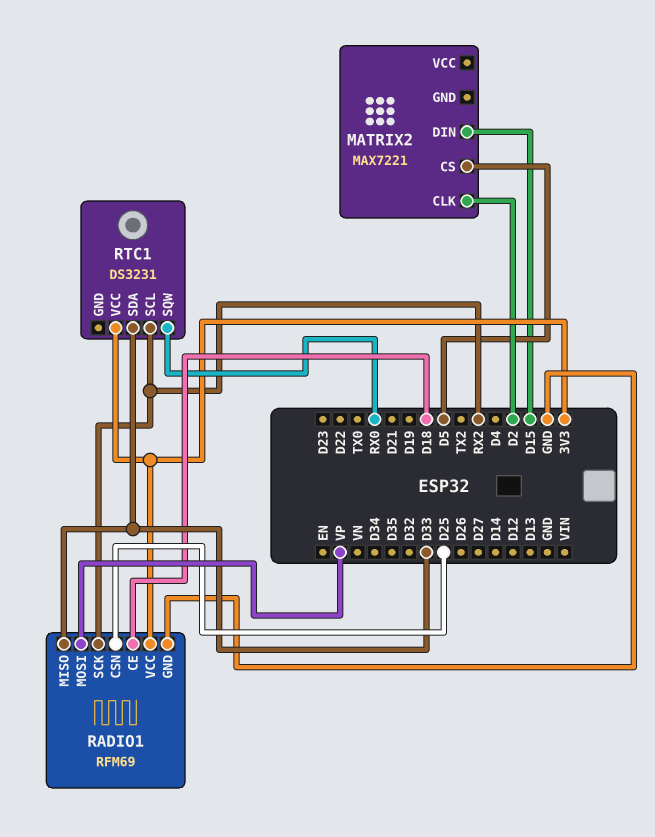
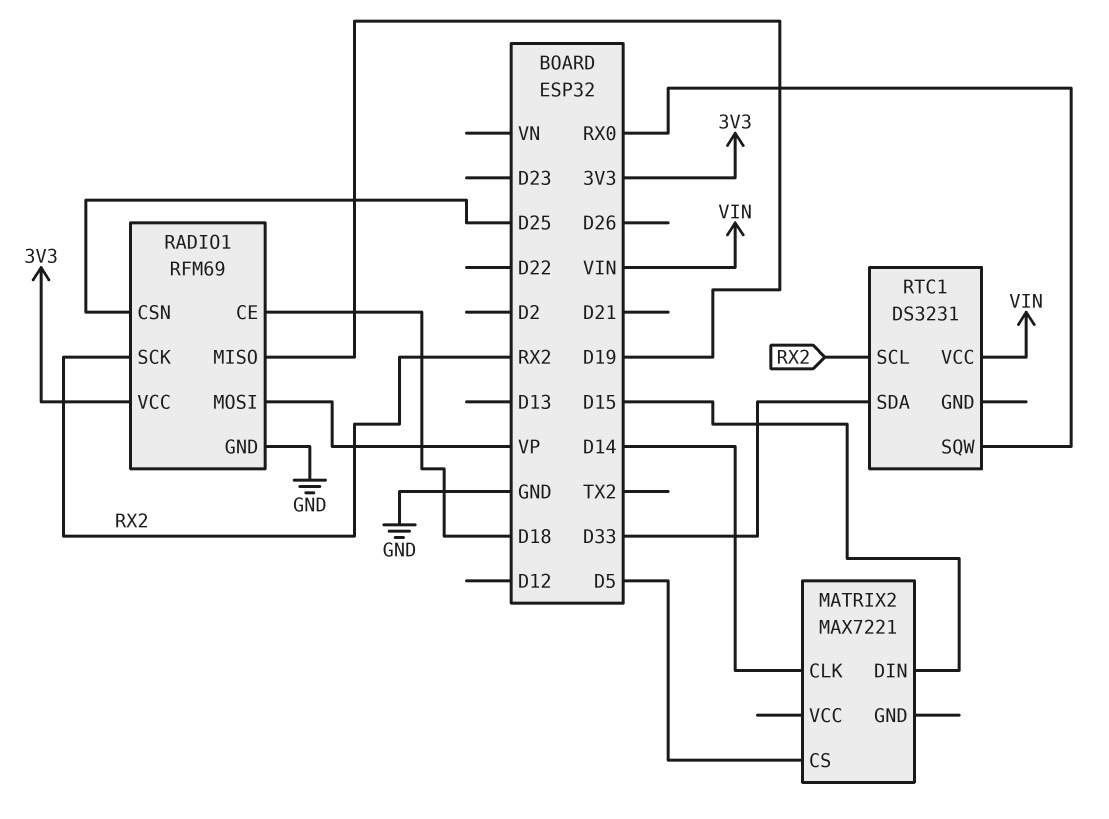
MATRIX2 pin CLK: D2 -> D14
RADIO1 pin MISO: D33 -> D19
RTC1 pin VCC: 3V3 -> VIN

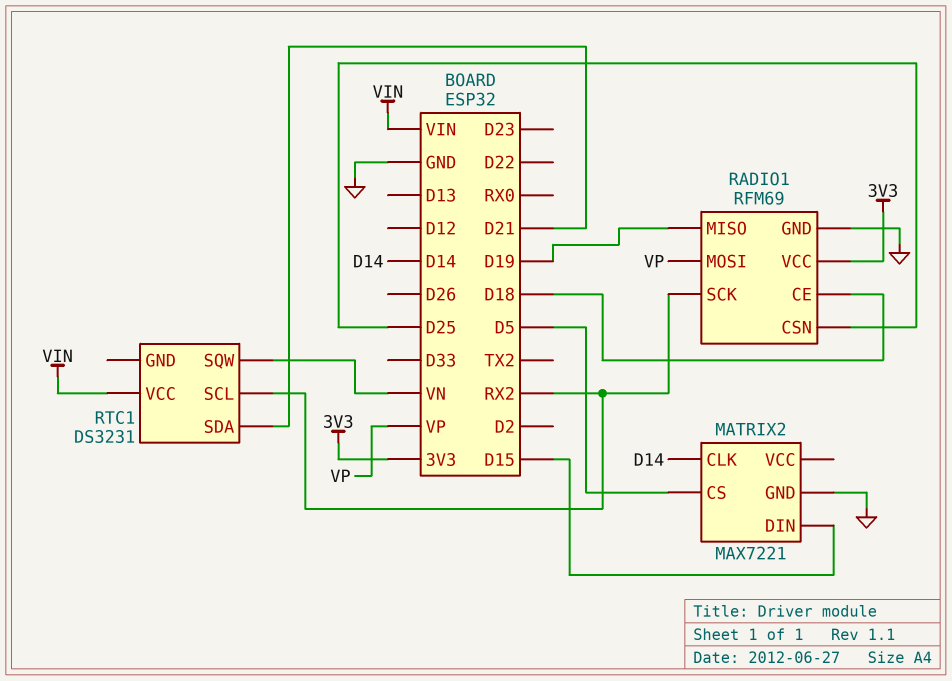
MATRIX2 pin GND: none -> GND
RTC1 pin SDA: D33 -> D21
RTC1 pin SQW: RX0 -> VN

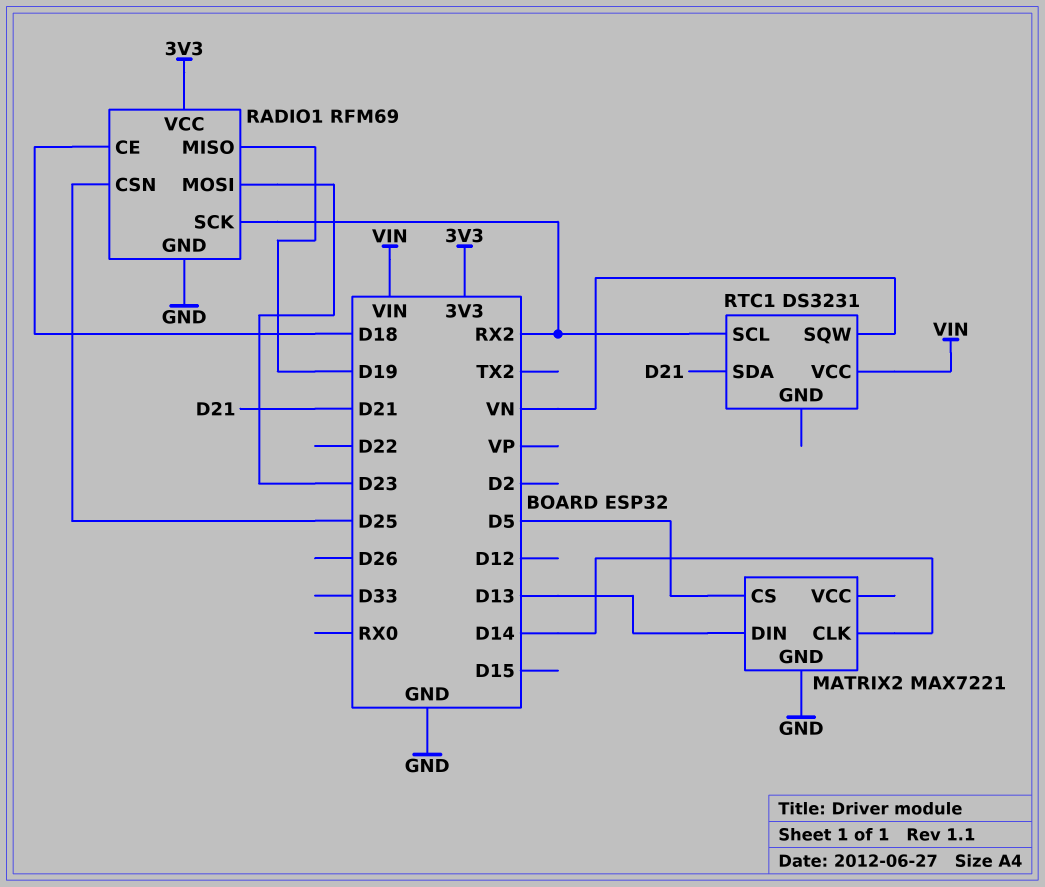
MATRIX2 pin DIN: D15 -> D13
RADIO1 pin MOSI: VP -> D23

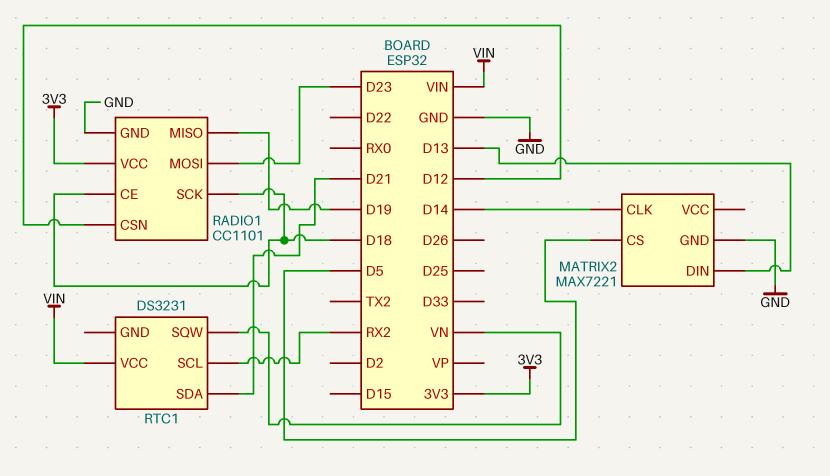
RADIO1: RFM69 -> CC1101
RADIO1 pin CSN: D25 -> D12
RADIO1 pin SCK: RX2 -> D18

